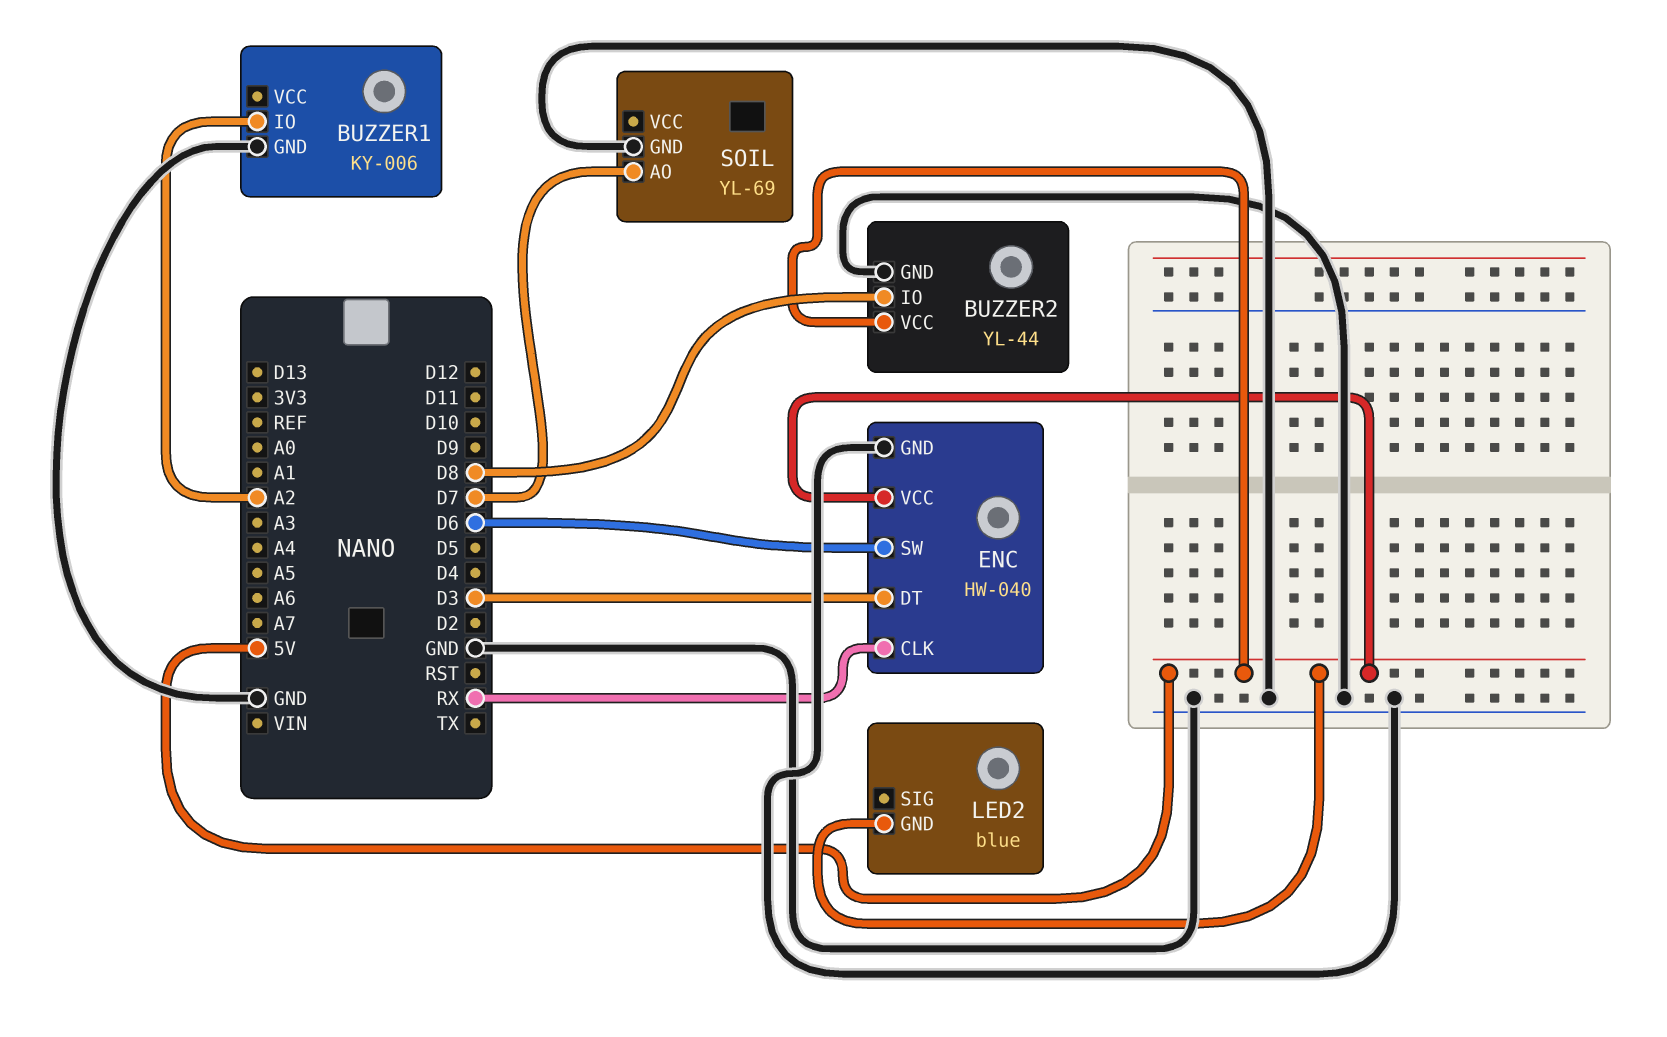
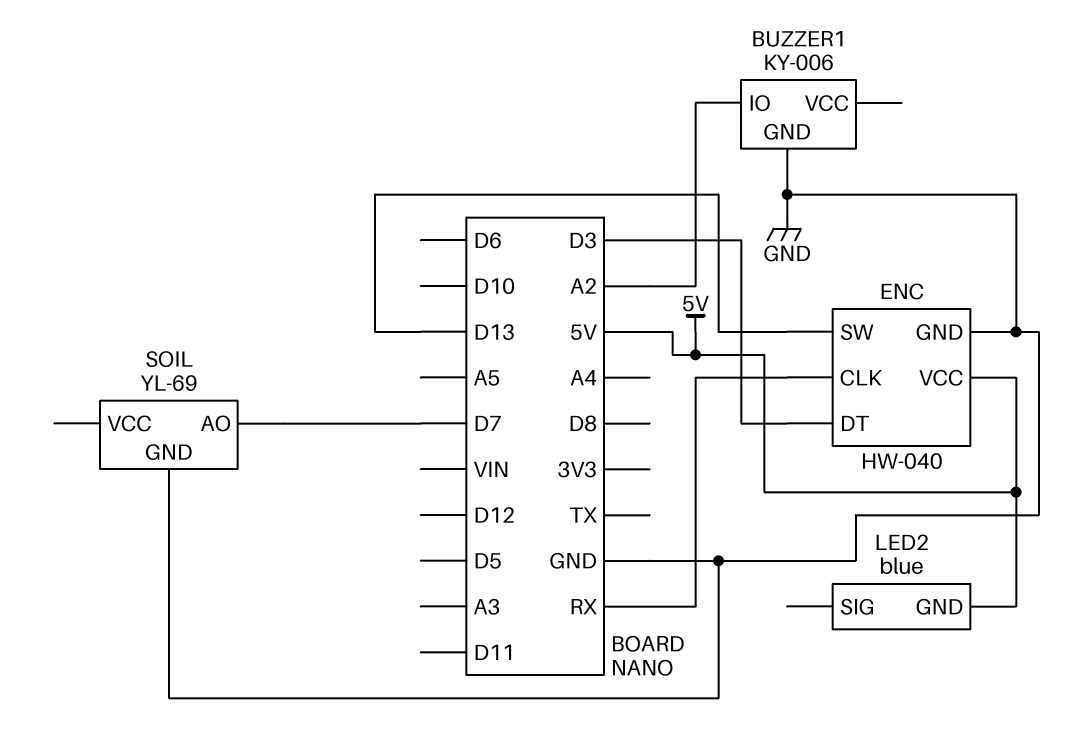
BUZZER2: YL-44 -> none
BUZZER2 pin GND: GND -> none
BUZZER2 pin IO: D8 -> none
BUZZER2 pin VCC: 5V -> none
ENC pin SW: D6 -> D13

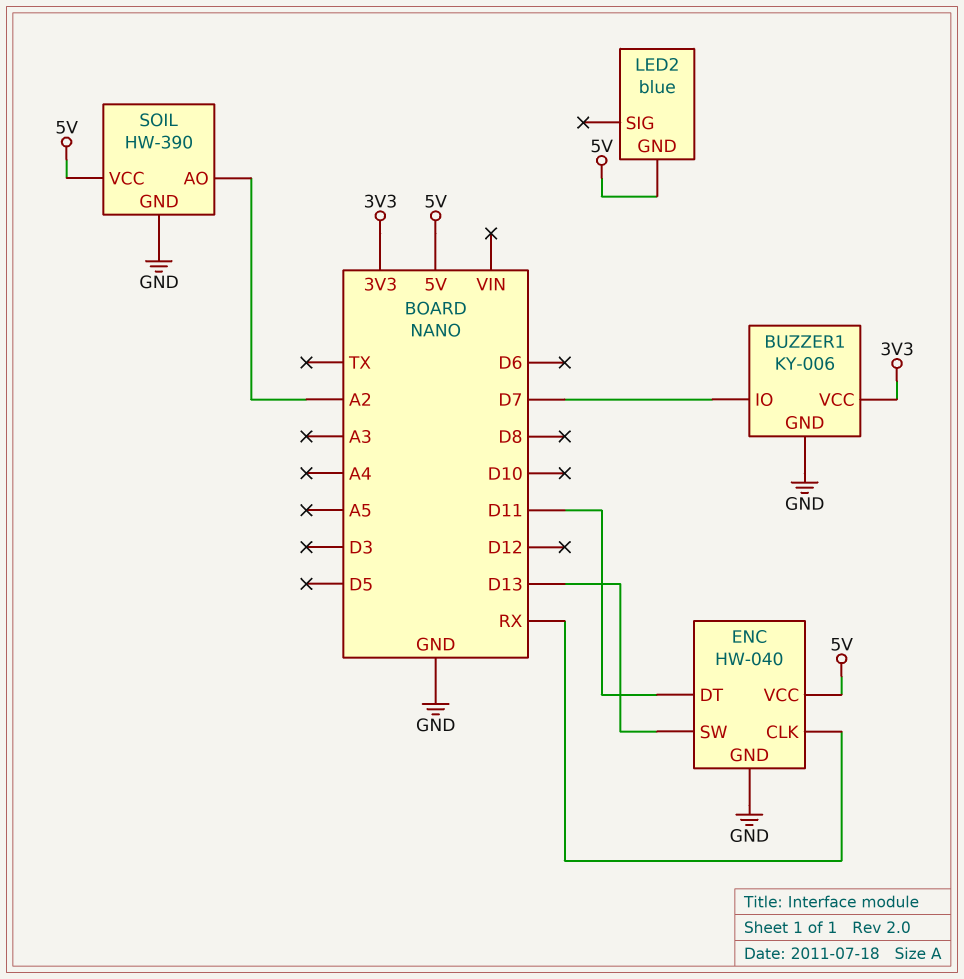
BUZZER1 pin IO: A2 -> D7
BUZZER1 pin VCC: none -> 3V3
ENC pin DT: D3 -> D11
SOIL: YL-69 -> HW-390
SOIL pin AO: D7 -> A2
SOIL pin VCC: none -> 5V

